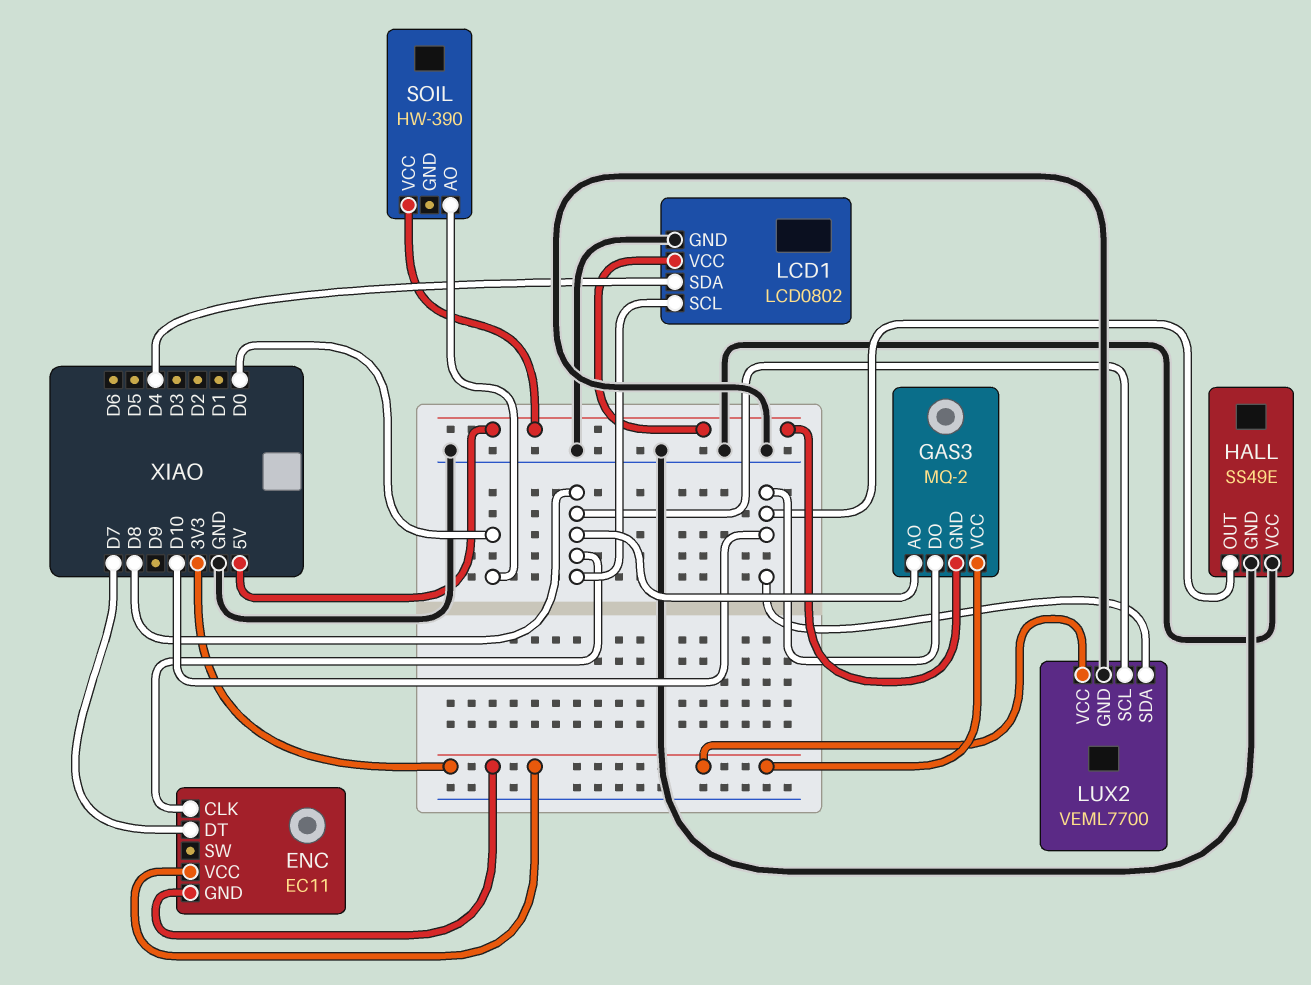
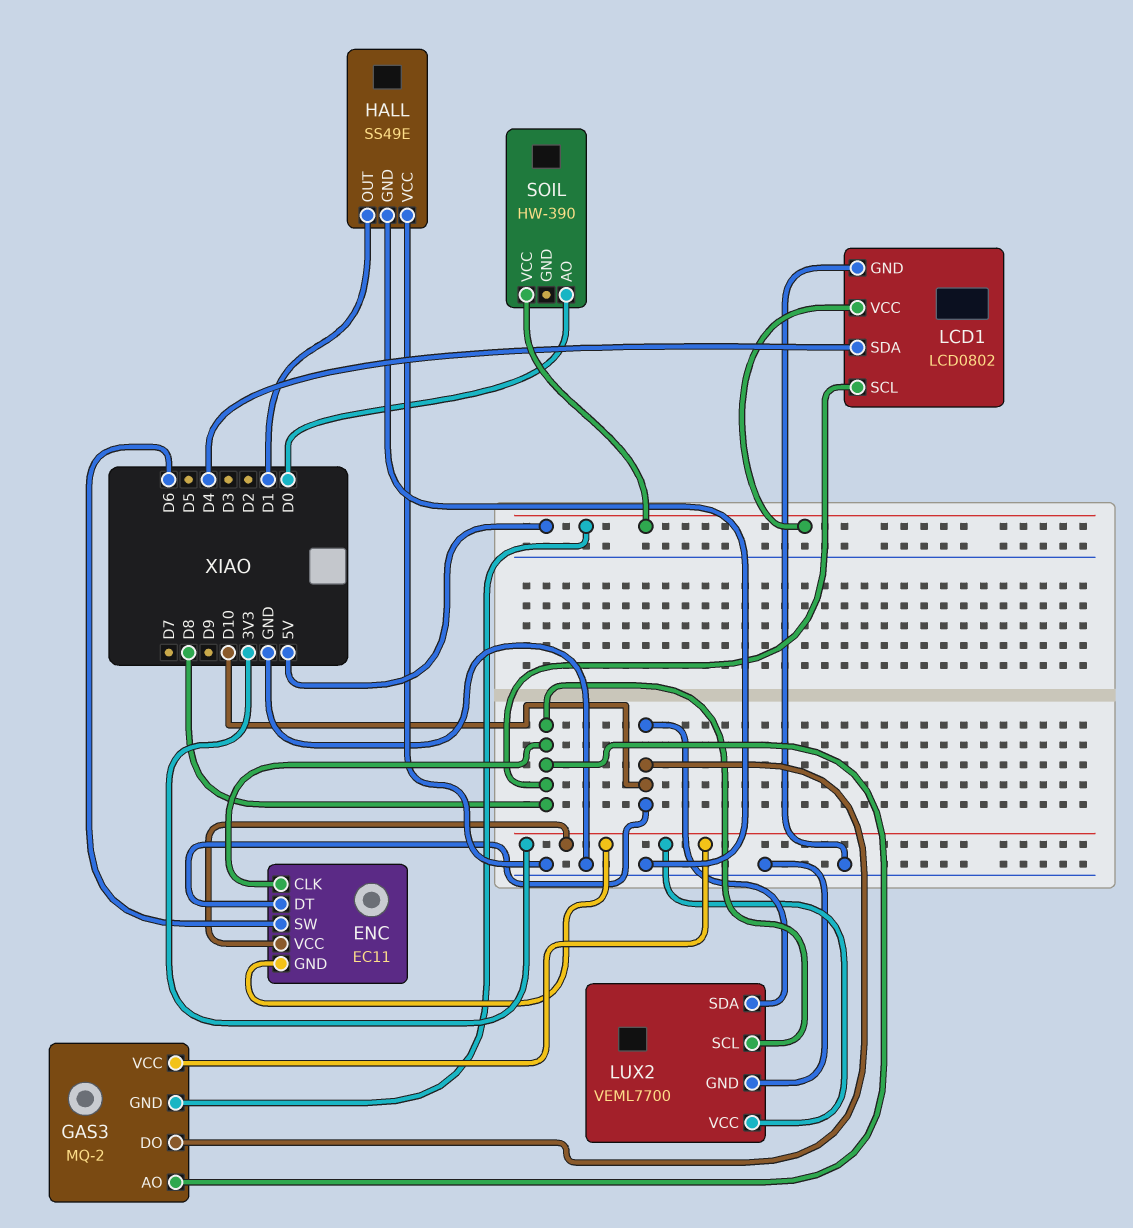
ENC pin DT: D7 -> D10
ENC pin SW: none -> D6
HALL pin OUT: D10 -> D1

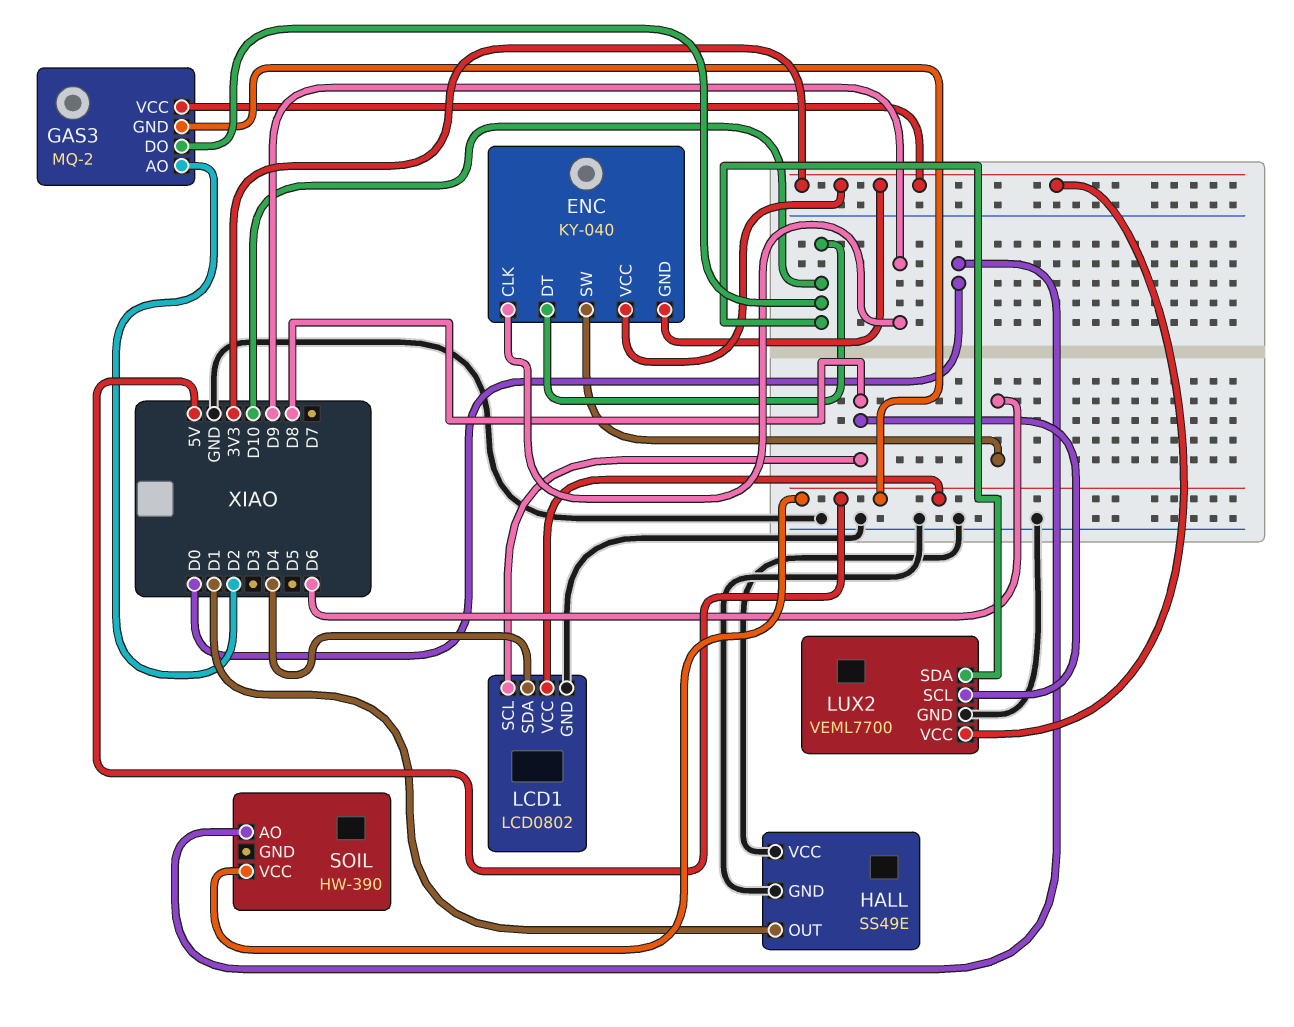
ENC: EC11 -> KY-040
ENC pin CLK: D8 -> D9
GAS3 pin AO: D8 -> D2

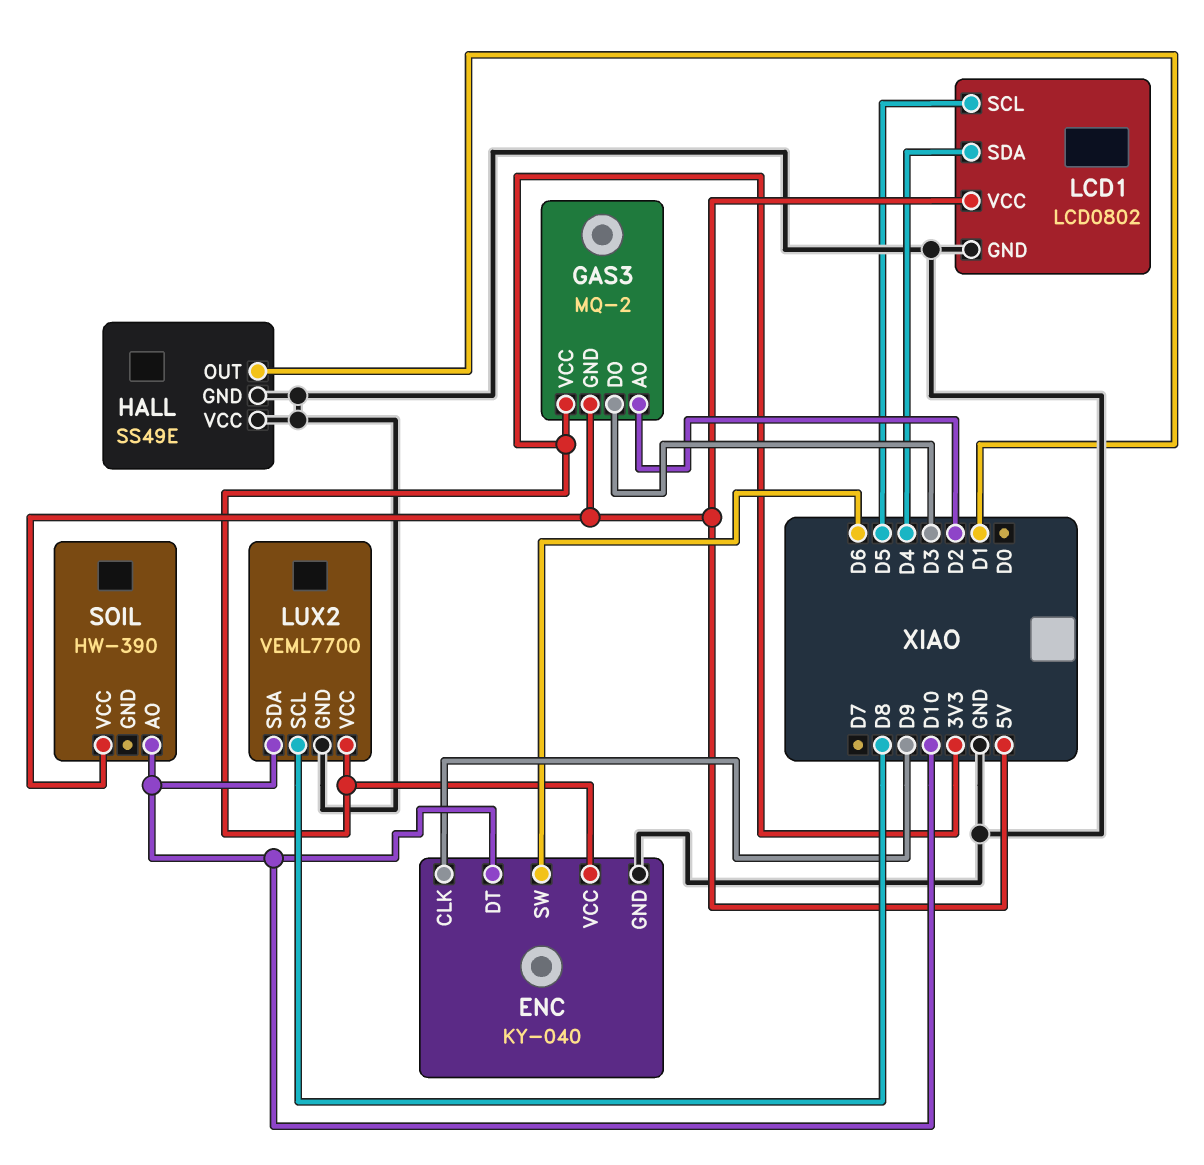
ENC pin GND: 3V3 -> GND
GAS3 pin DO: D10 -> D3
LCD1 pin SCL: D8 -> D5
SOIL pin AO: D0 -> D10

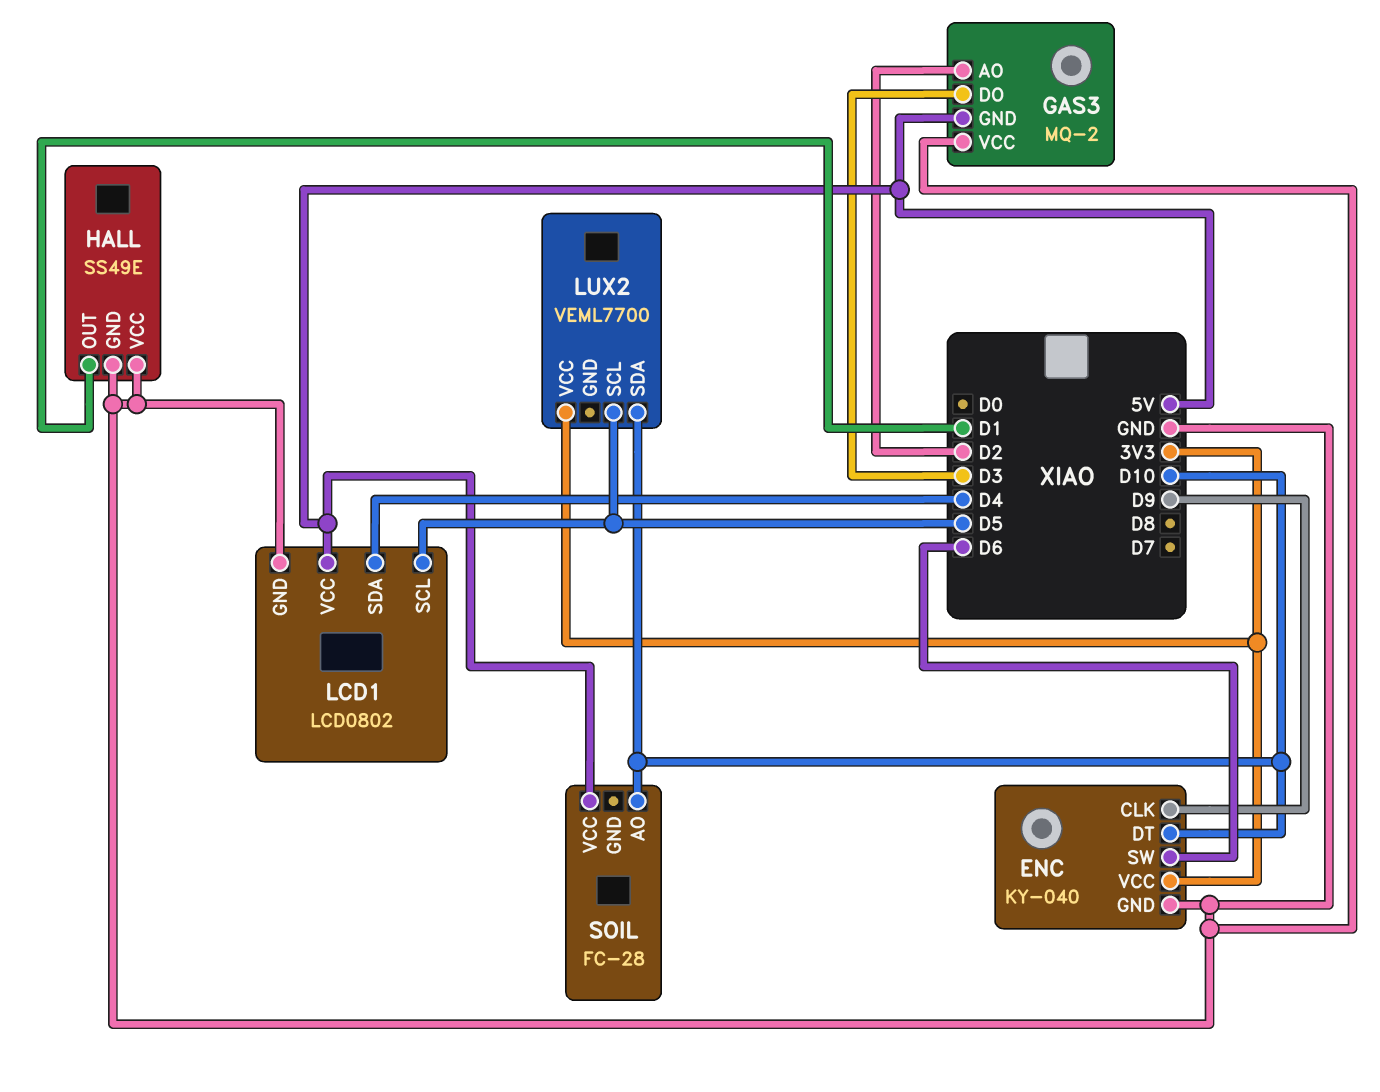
GAS3 pin VCC: 3V3 -> GND
LUX2 pin GND: GND -> none
LUX2 pin SCL: D8 -> D5
SOIL: HW-390 -> FC-28

